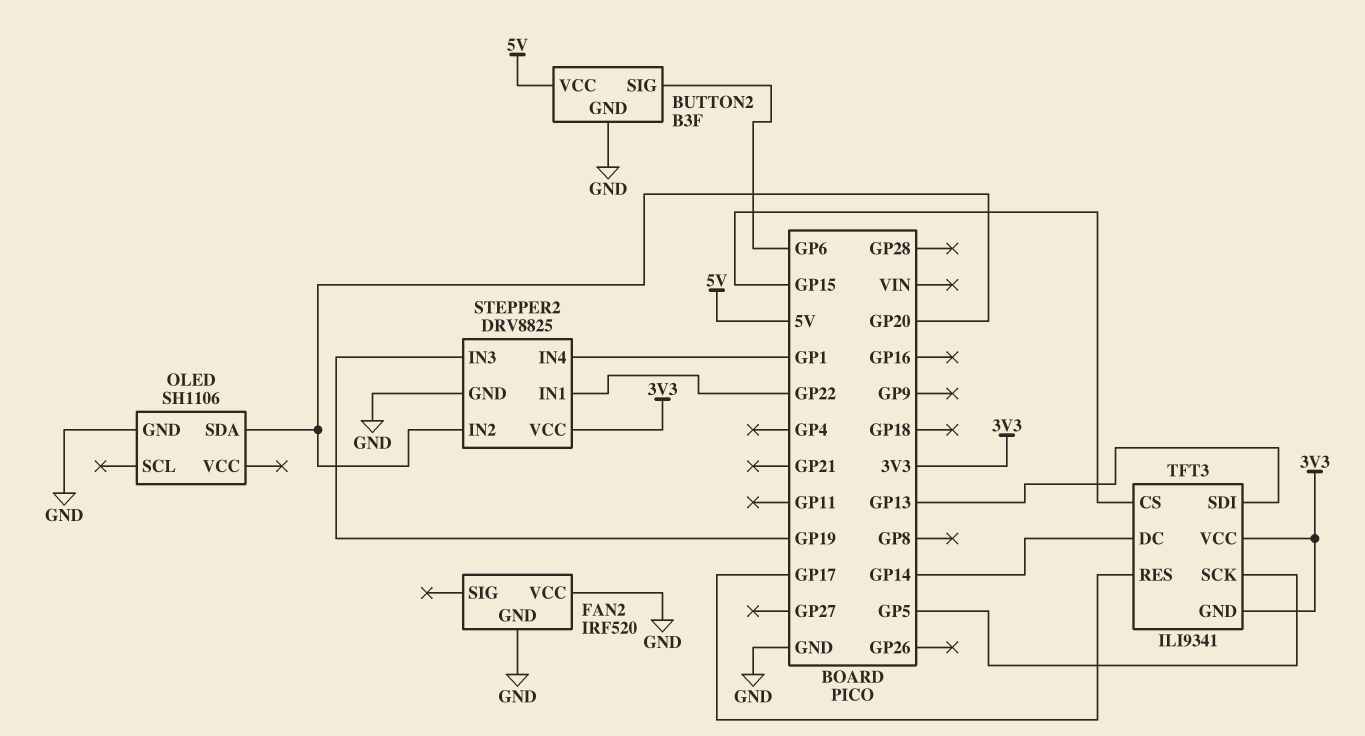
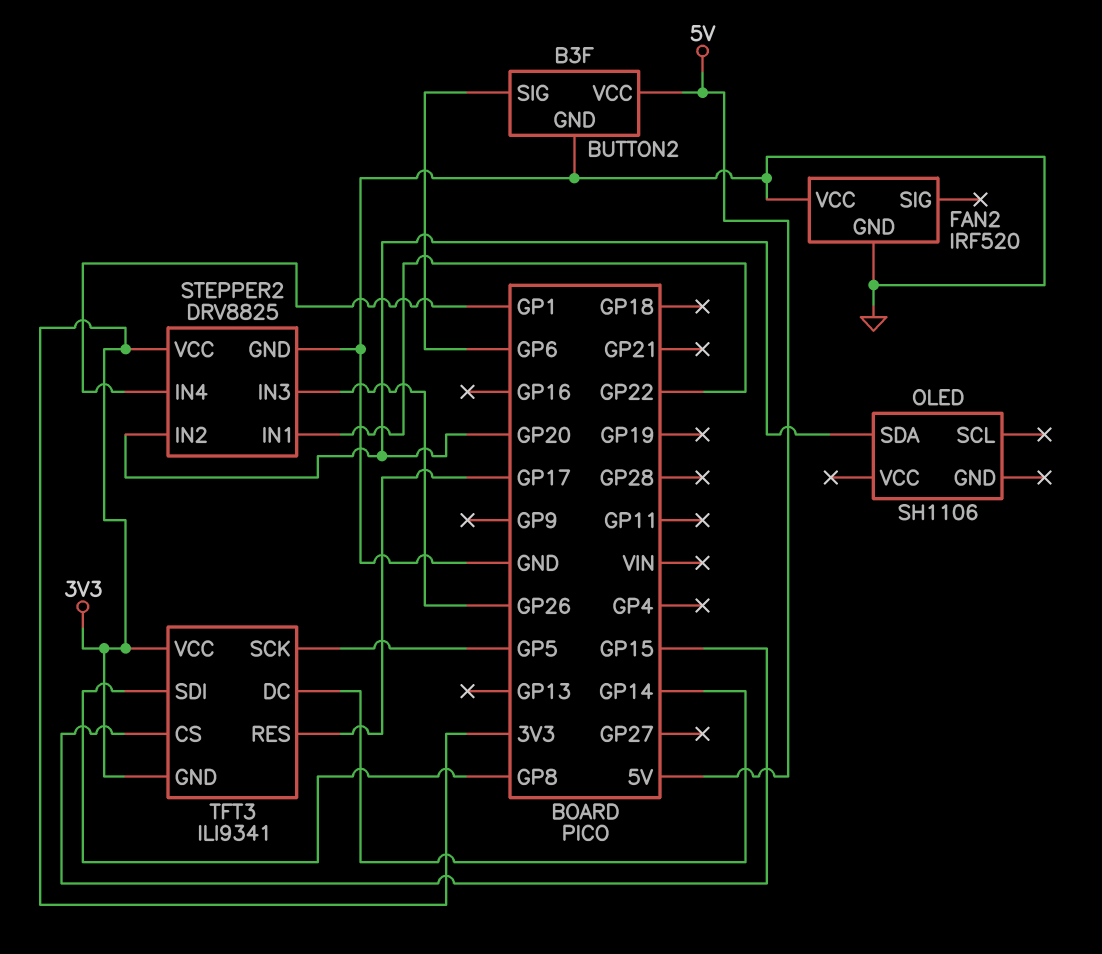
OLED pin GND: GND -> none
STEPPER2 pin IN3: GP19 -> GP26
TFT3 pin SDI: GP13 -> GP8

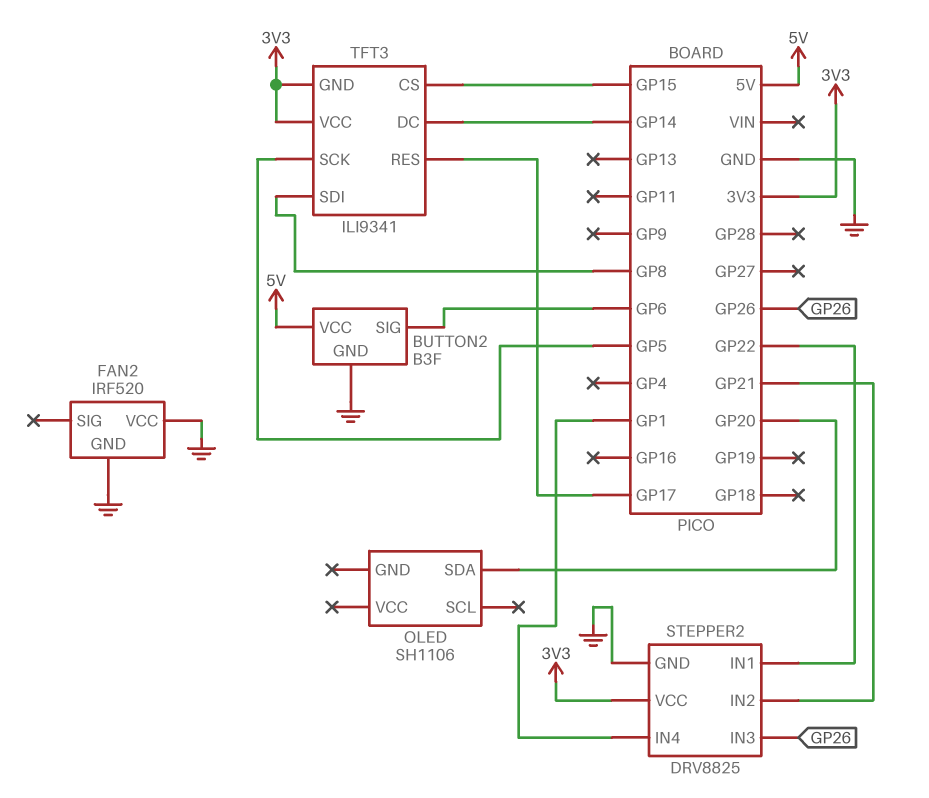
STEPPER2 pin IN2: GP20 -> GP21

